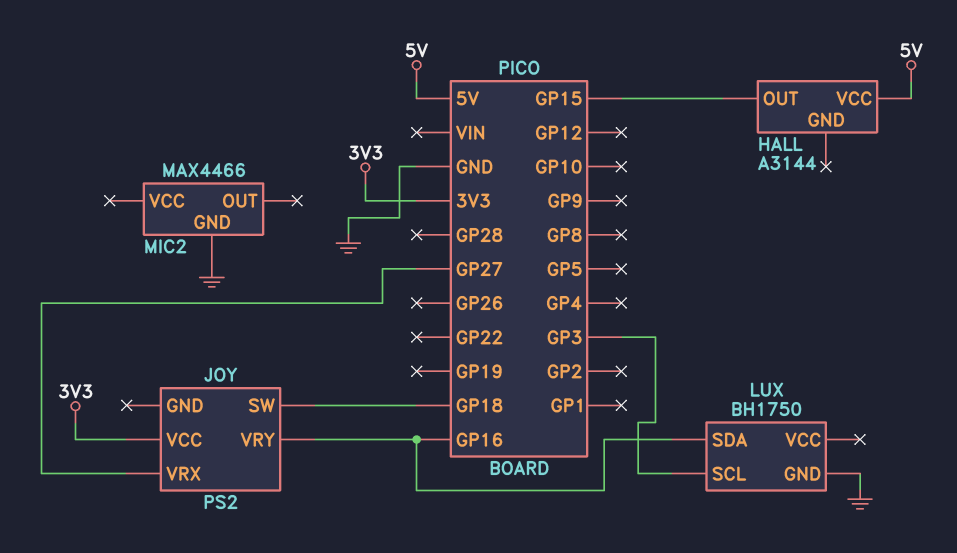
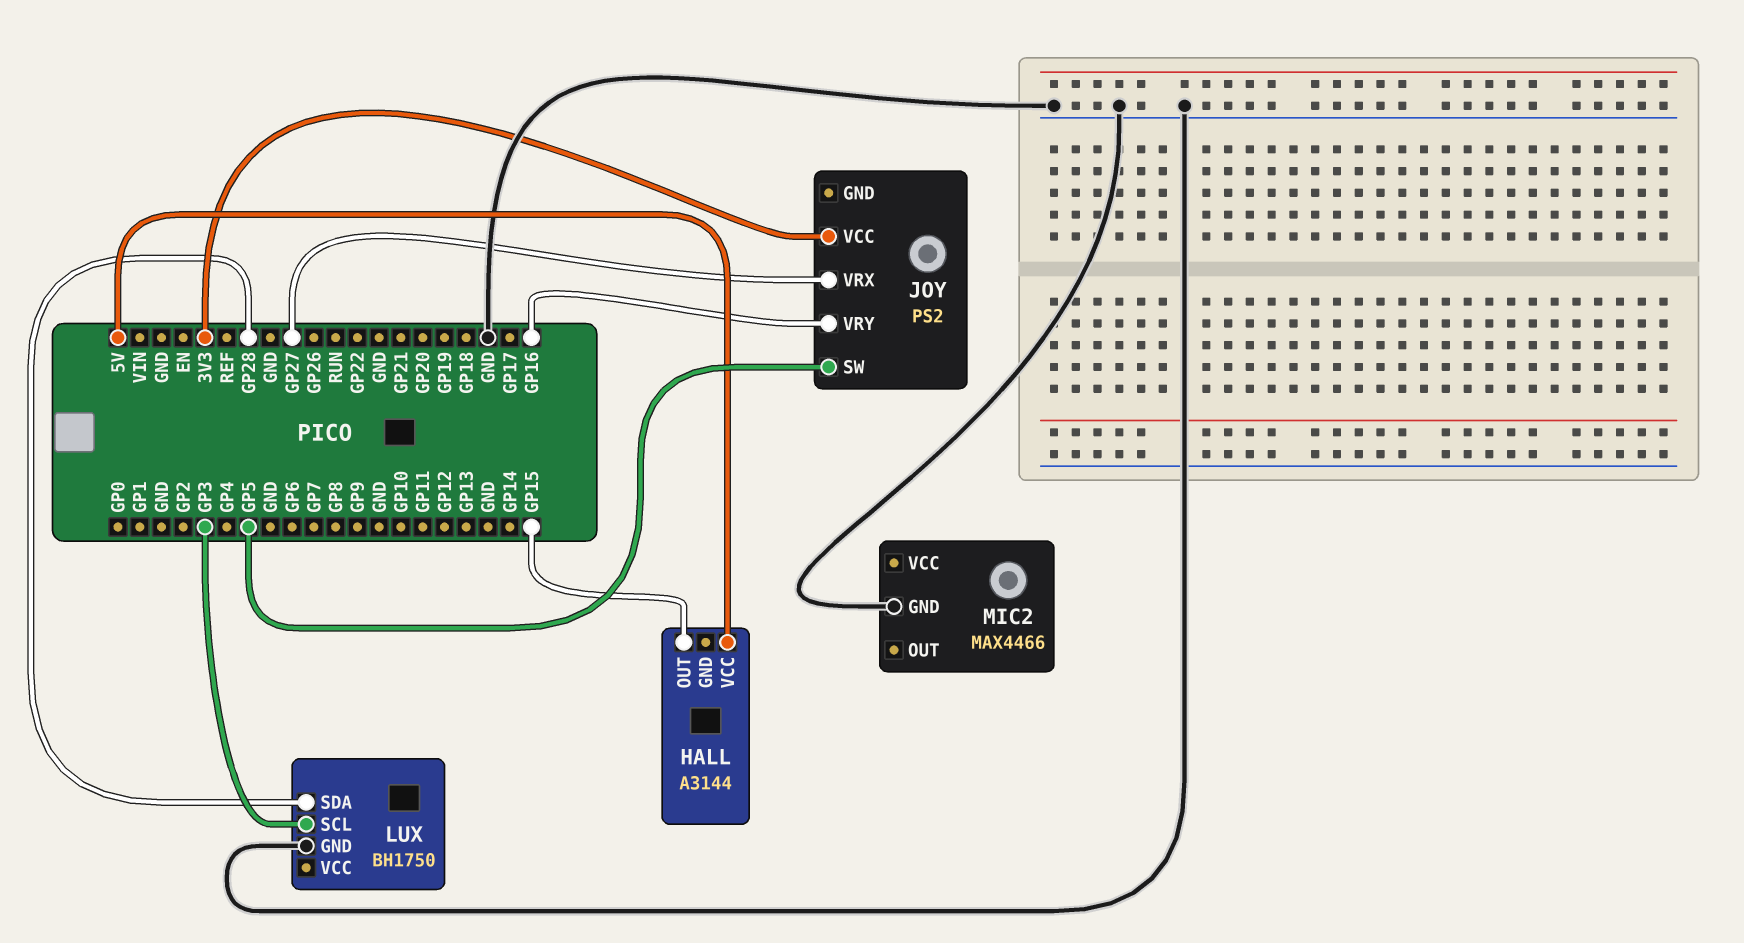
JOY pin SW: GP18 -> GP5
LUX pin SDA: GP16 -> GP28

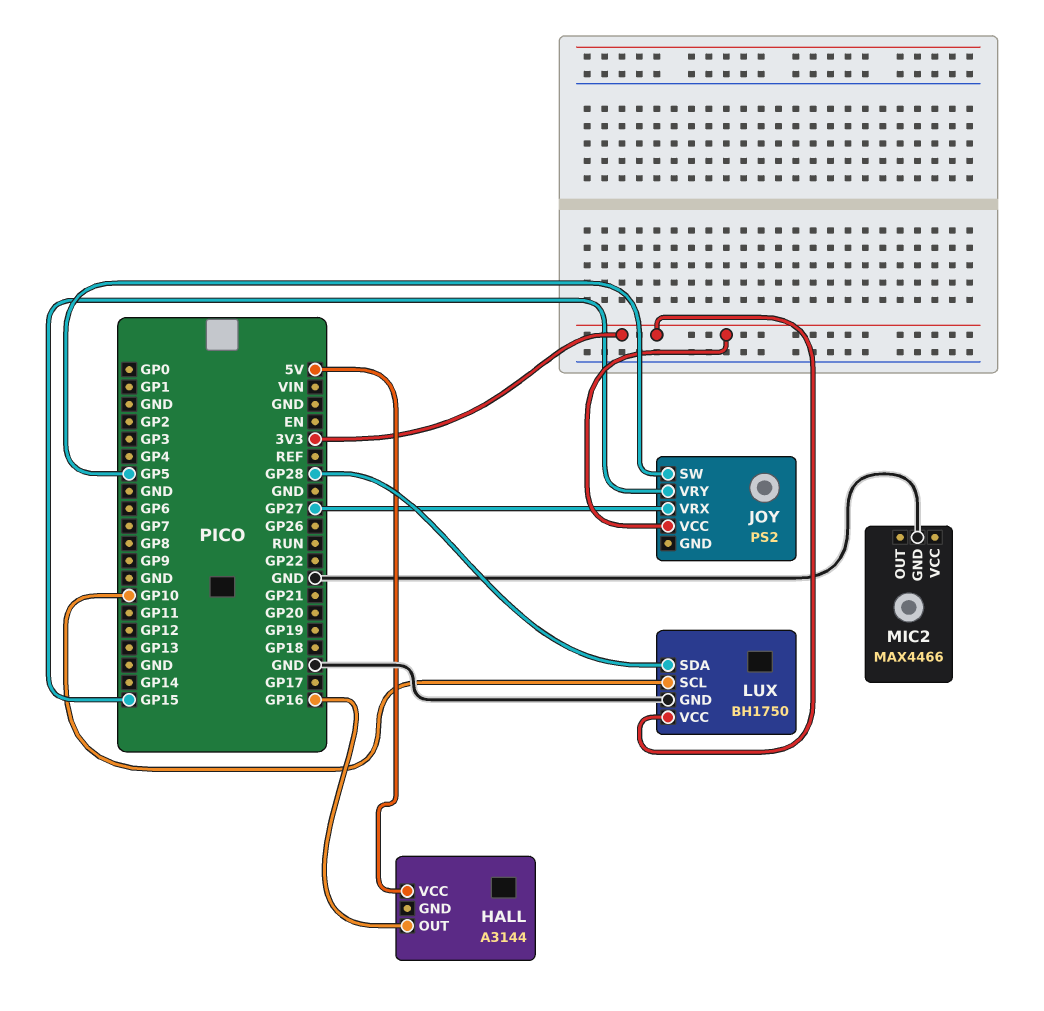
HALL pin OUT: GP15 -> GP16
JOY pin VRY: GP16 -> GP15
LUX pin SCL: GP3 -> GP10
LUX pin VCC: none -> 3V3

